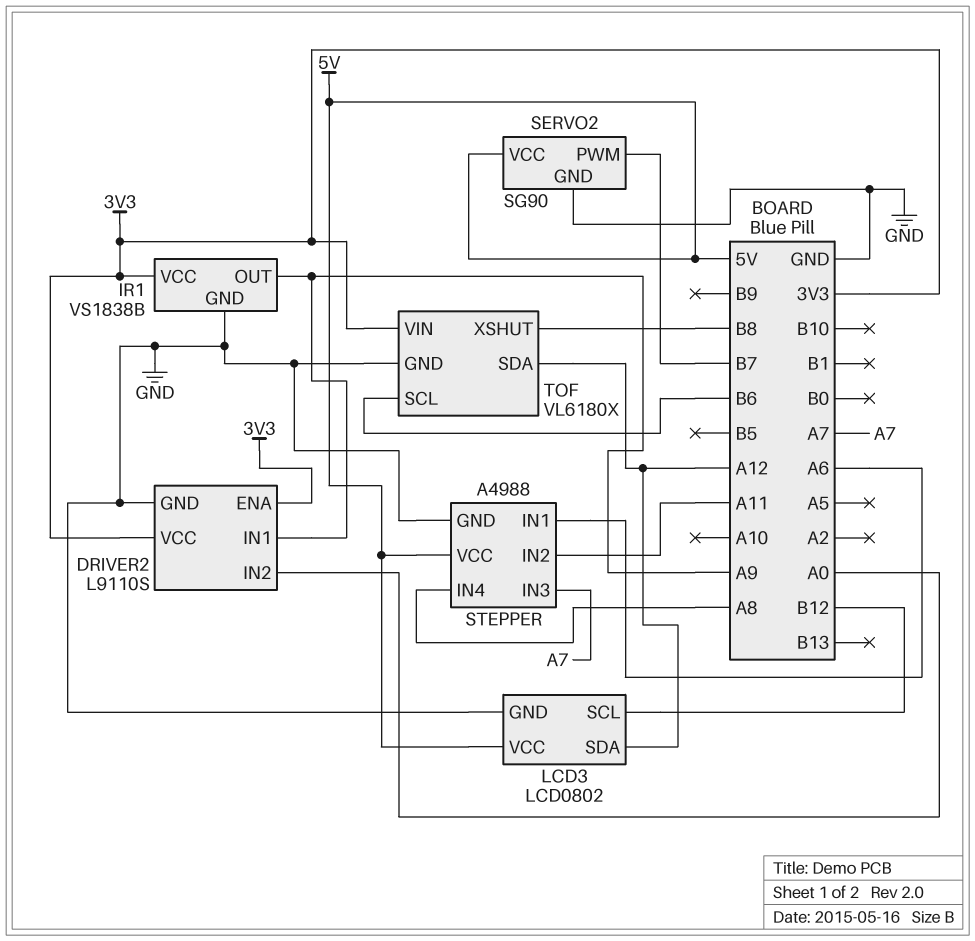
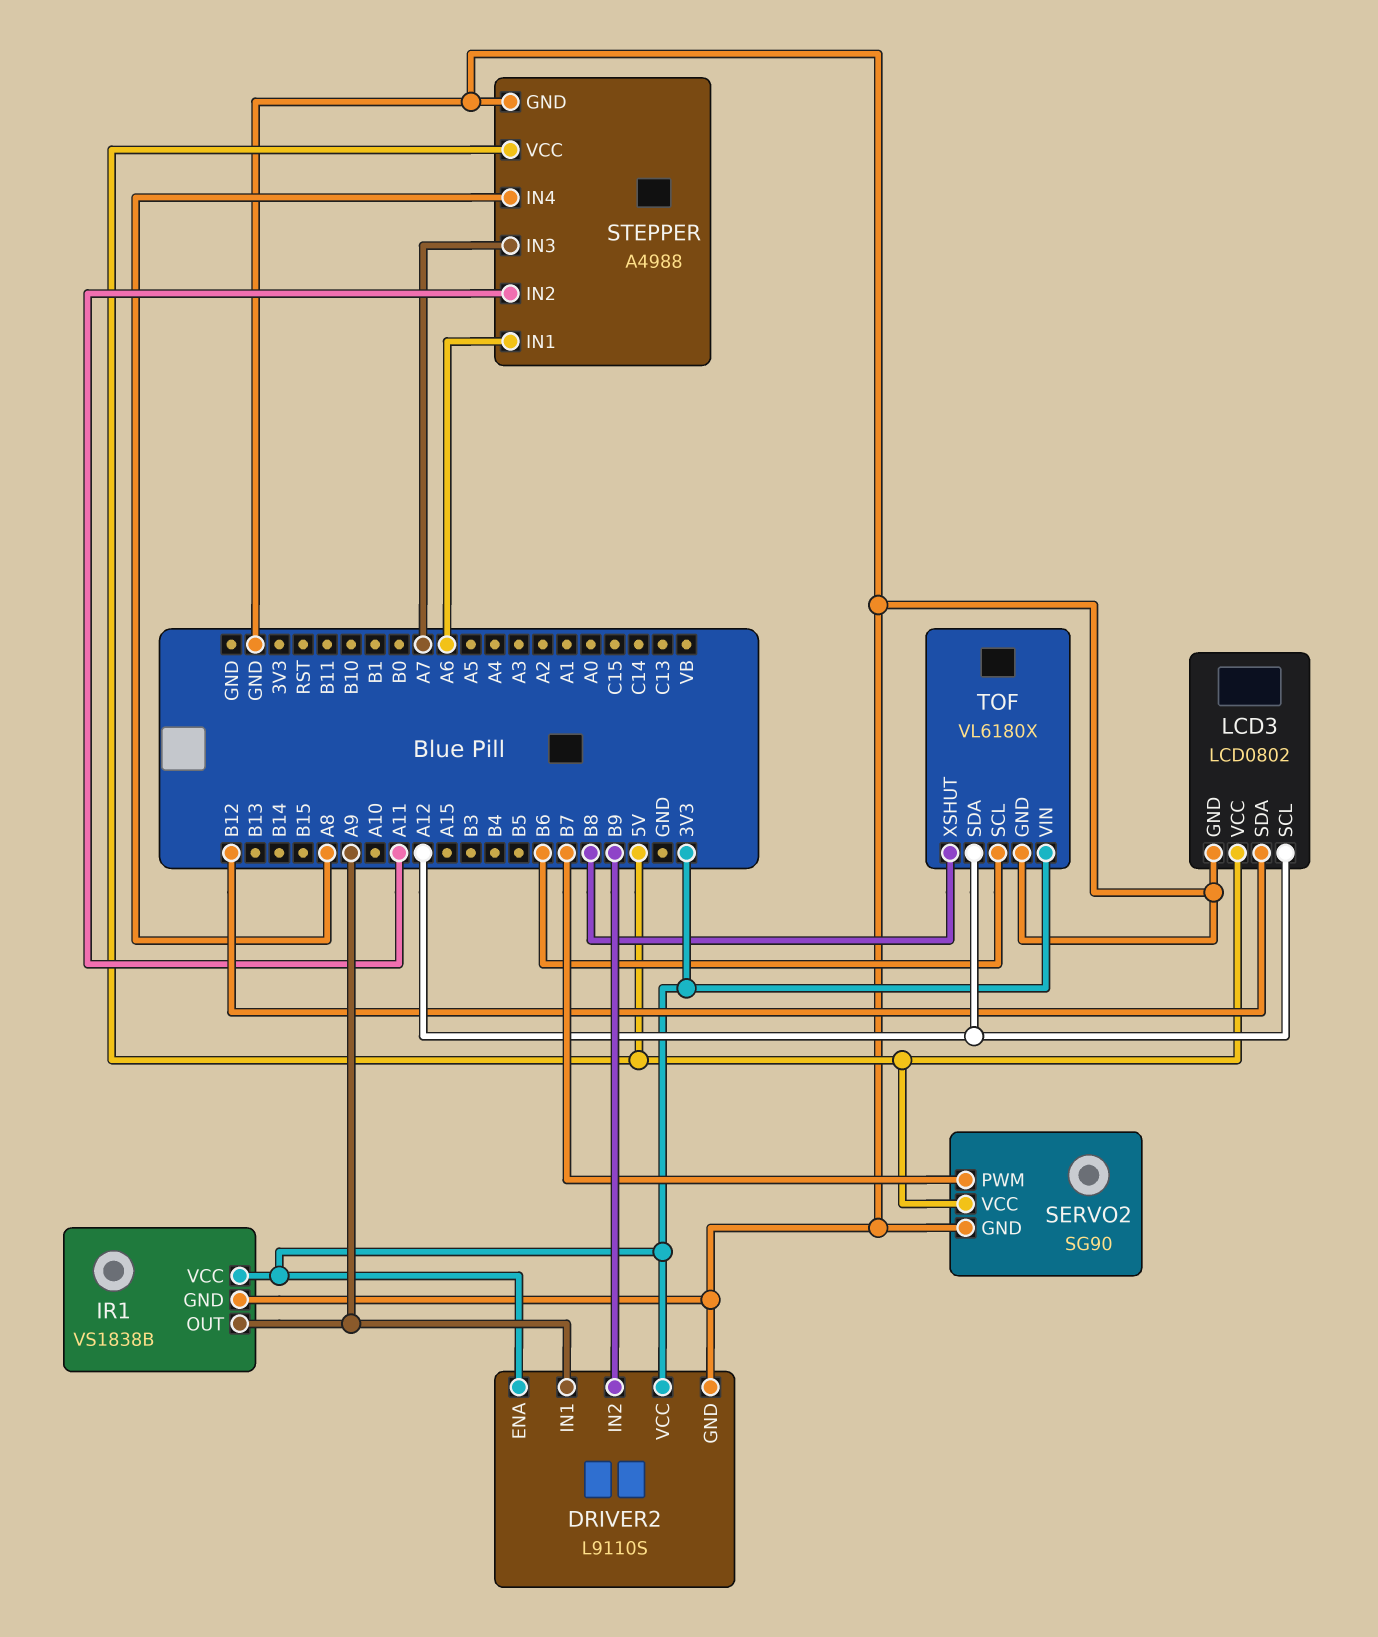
DRIVER2 pin IN2: A0 -> B9
LCD3 pin SCL: B12 -> A12
LCD3 pin SDA: A12 -> B12

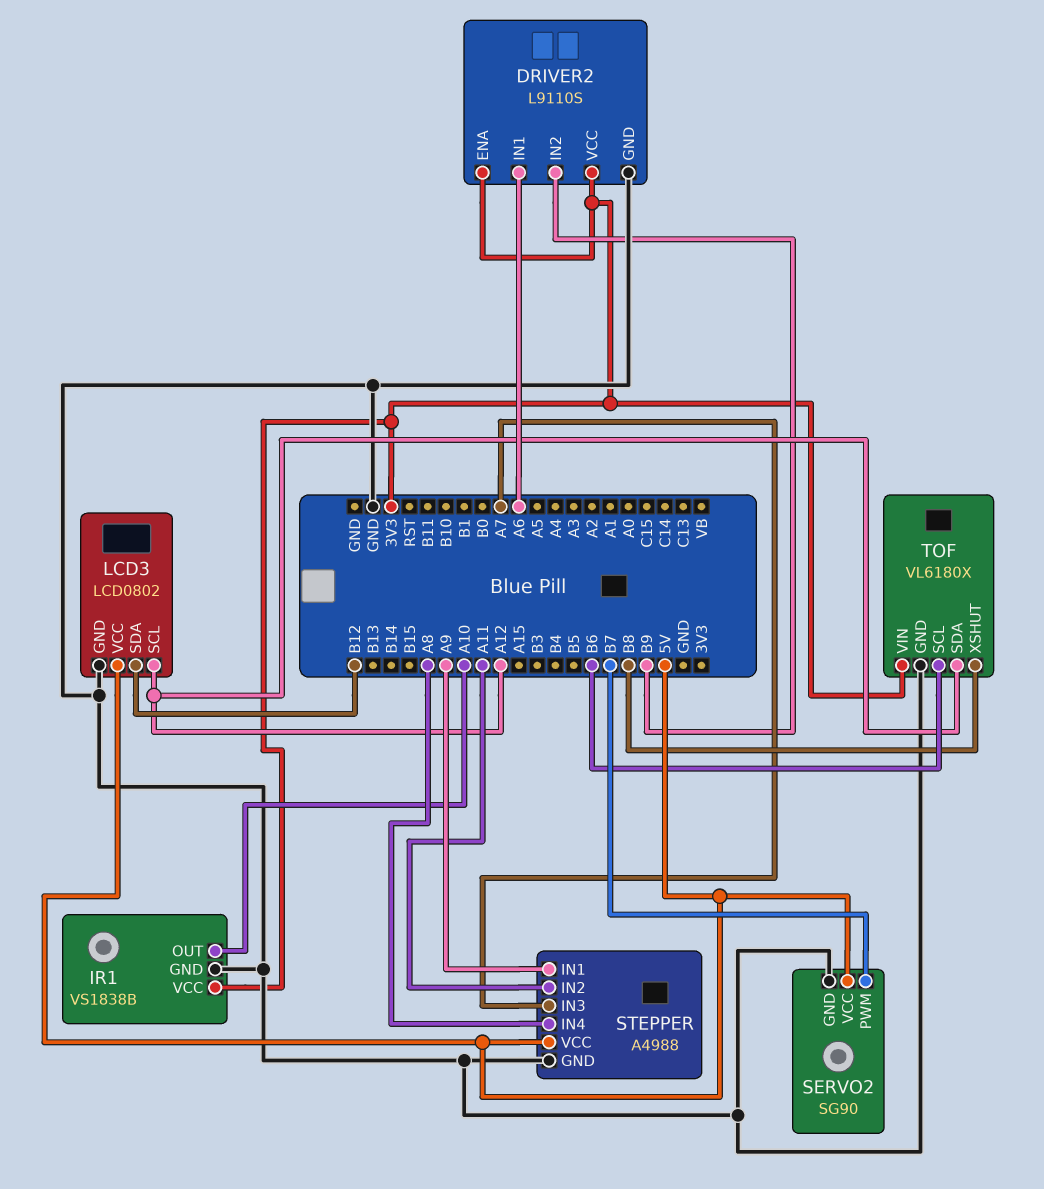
DRIVER2 pin IN1: A9 -> A6
IR1 pin OUT: A9 -> A10
STEPPER pin IN1: A6 -> A9

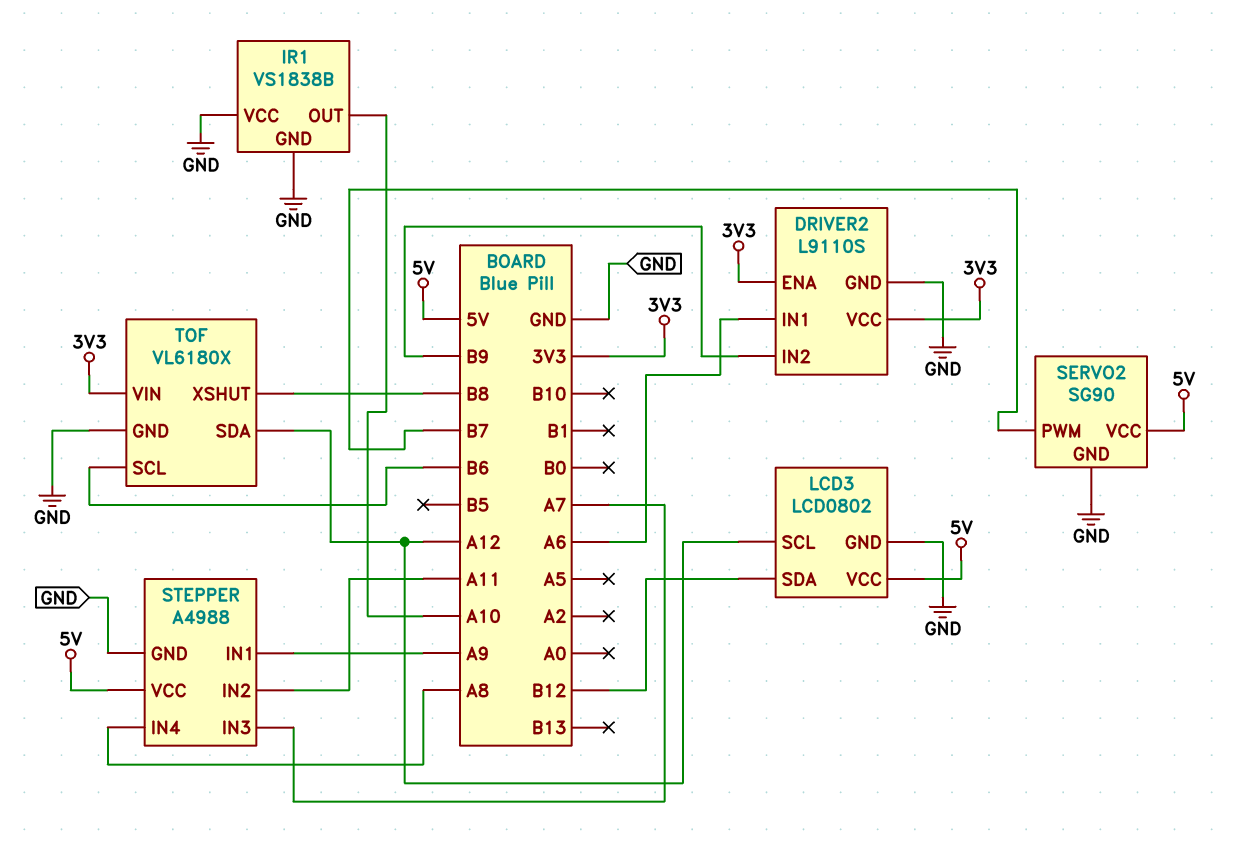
IR1 pin VCC: 3V3 -> GND

